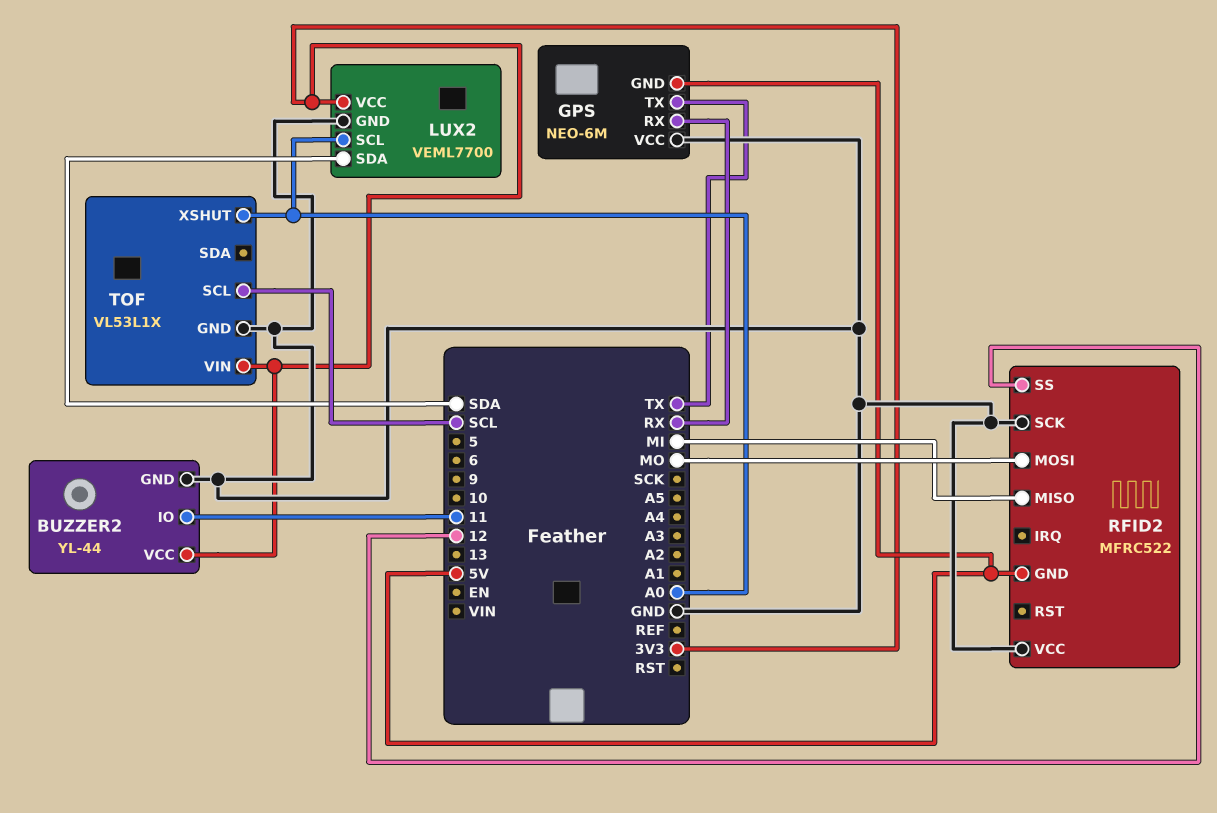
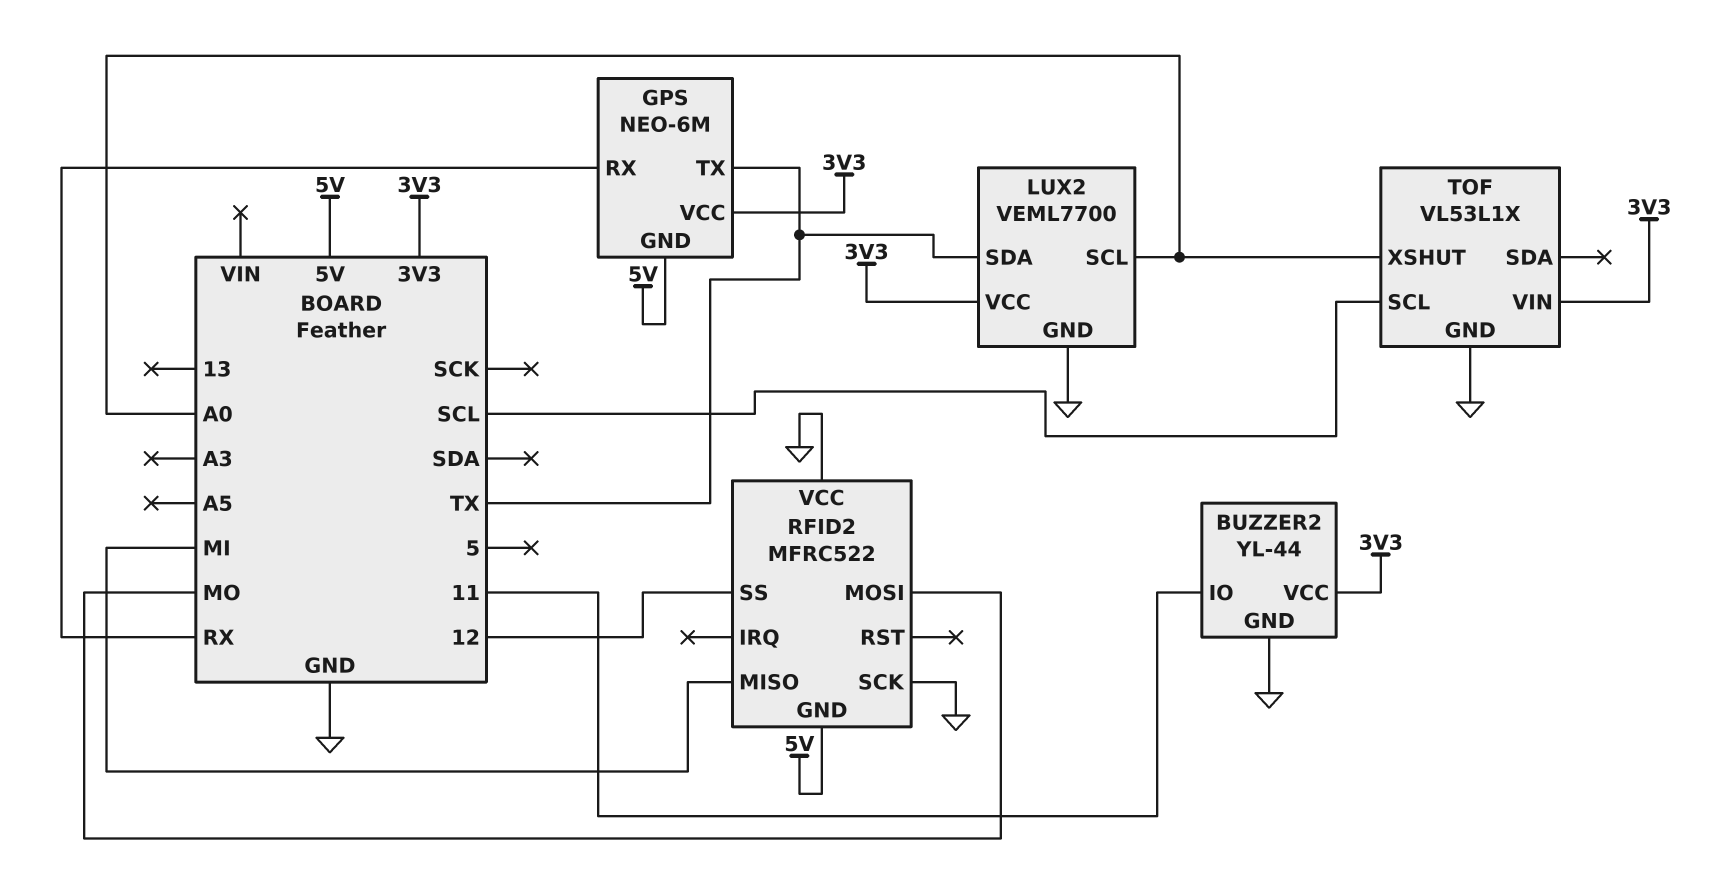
GPS pin VCC: GND -> 3V3
LUX2 pin SDA: SDA -> TX

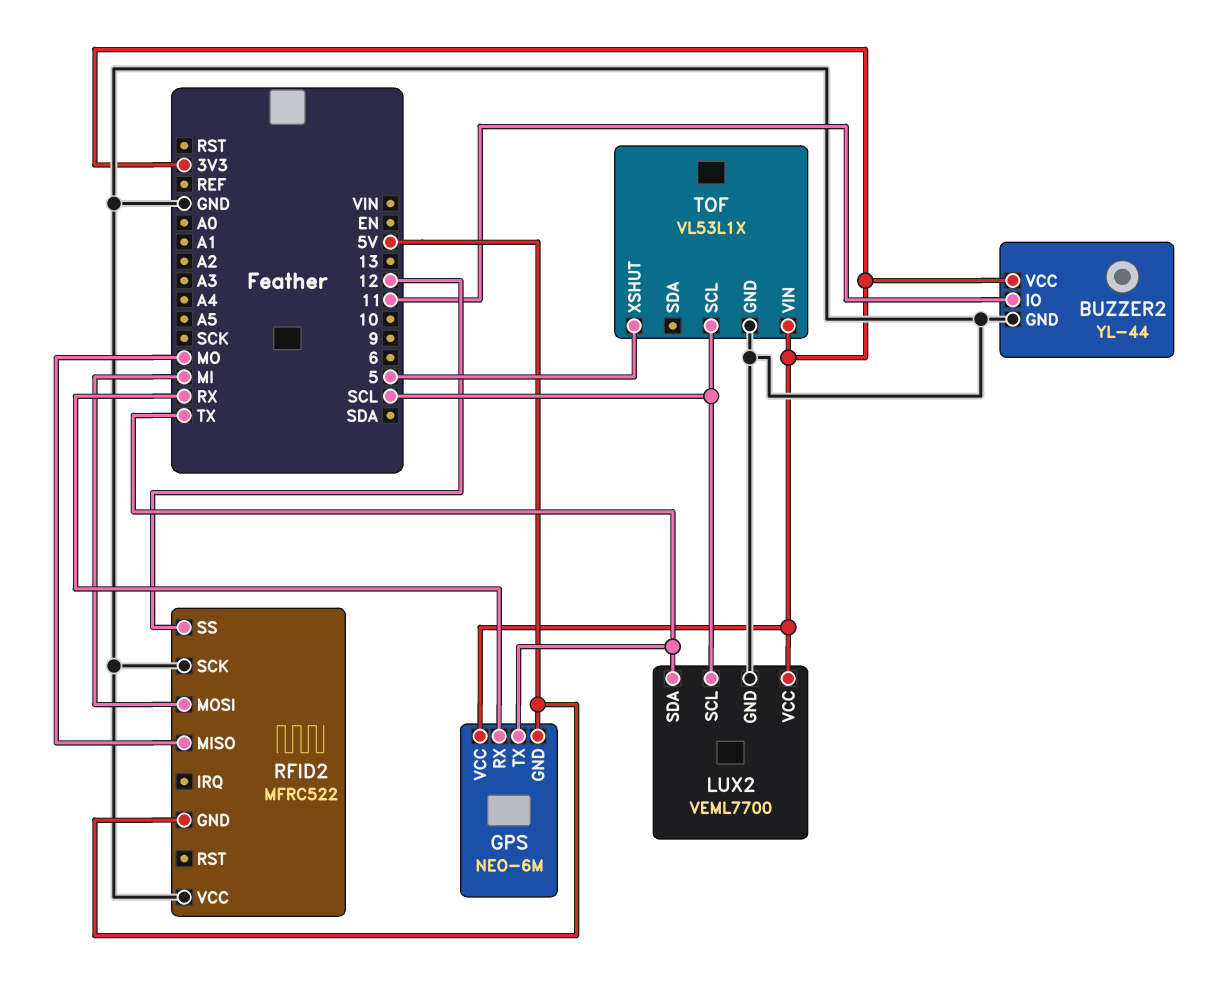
LUX2 pin SCL: A0 -> SCL
RFID2 pin MISO: MI -> MO
RFID2 pin MOSI: MO -> MI
TOF pin XSHUT: A0 -> 5

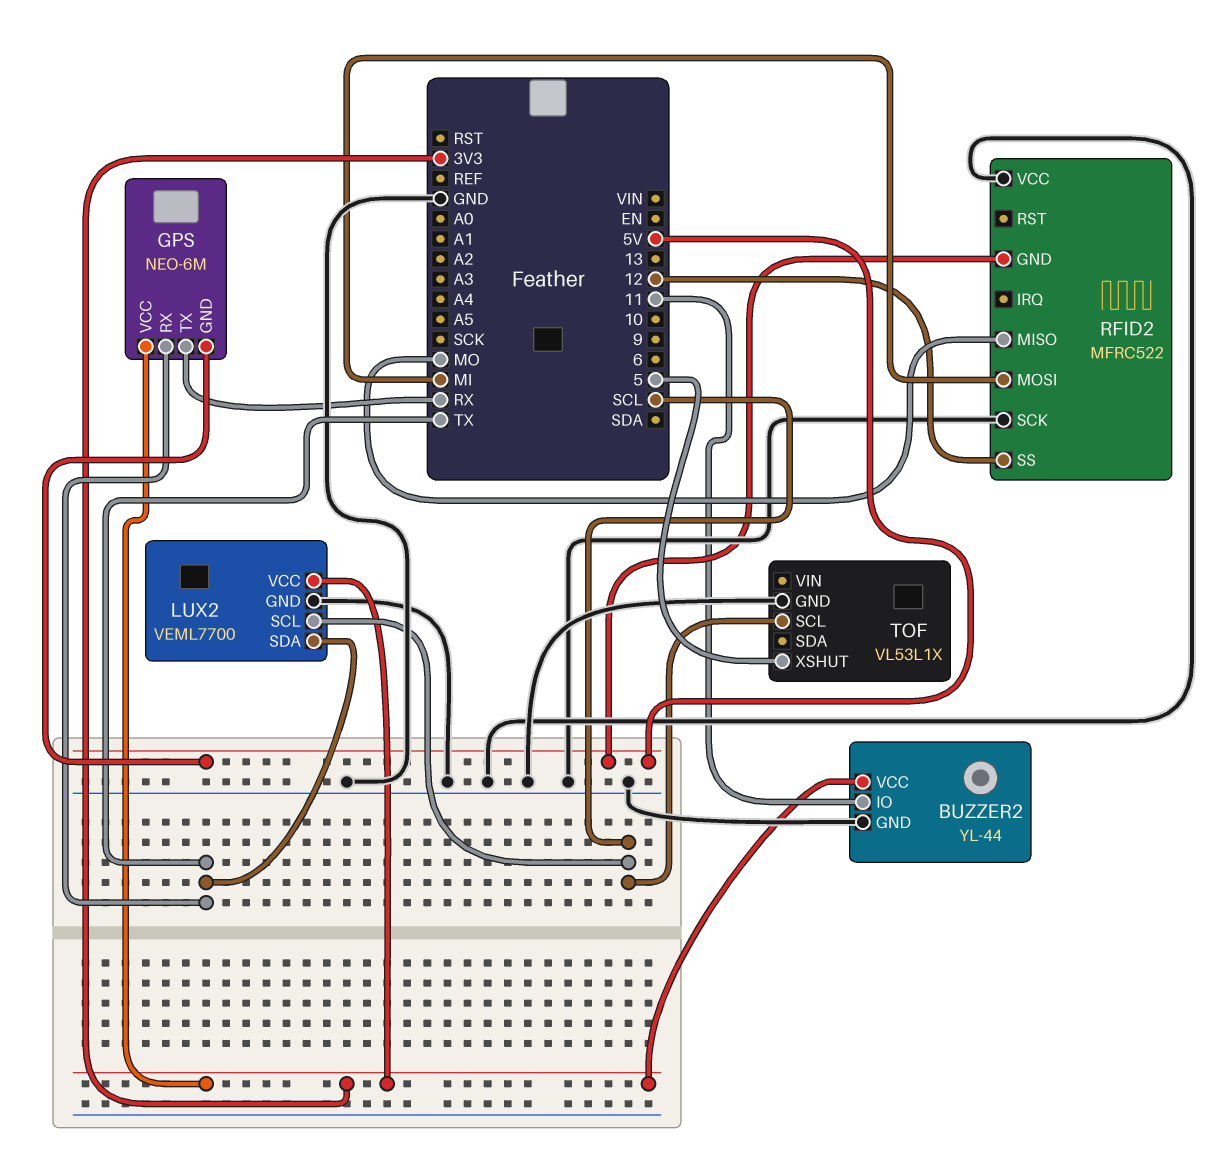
GPS pin RX: RX -> TX
GPS pin TX: TX -> RX
TOF pin VIN: 3V3 -> none

